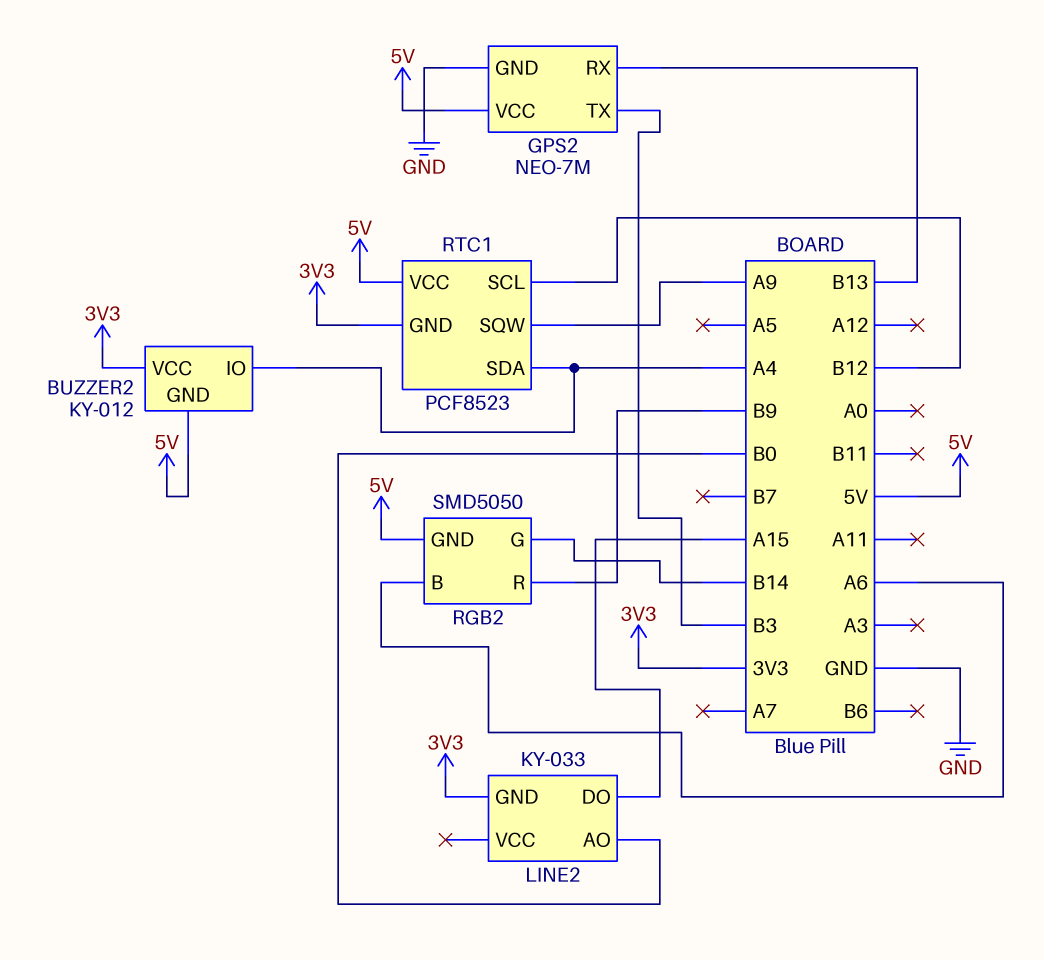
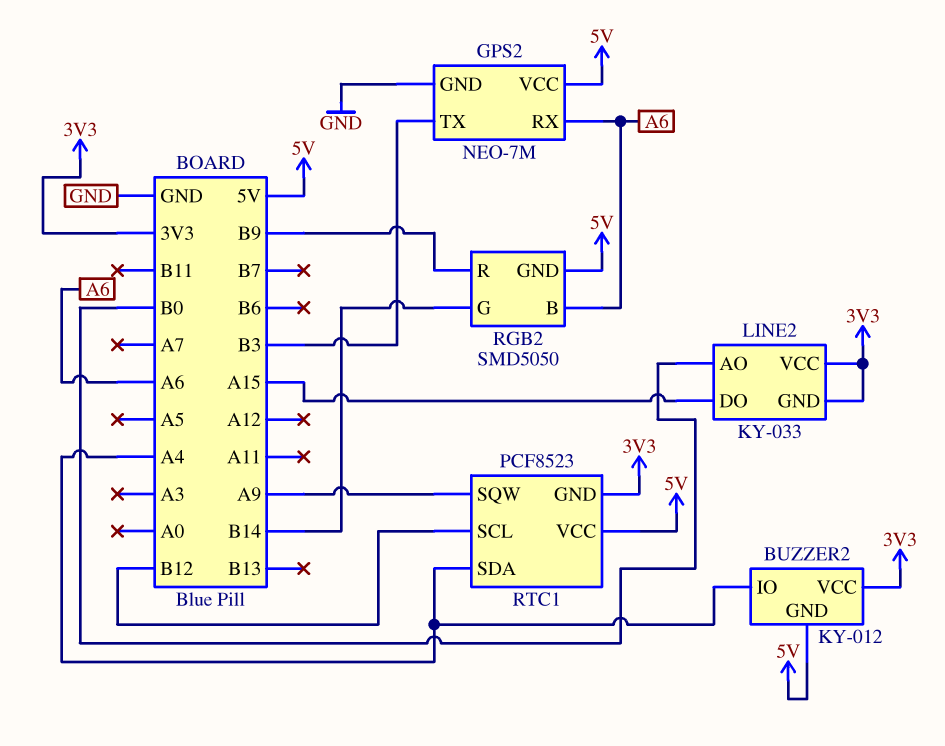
GPS2 pin RX: B13 -> A6
LINE2 pin VCC: none -> 3V3

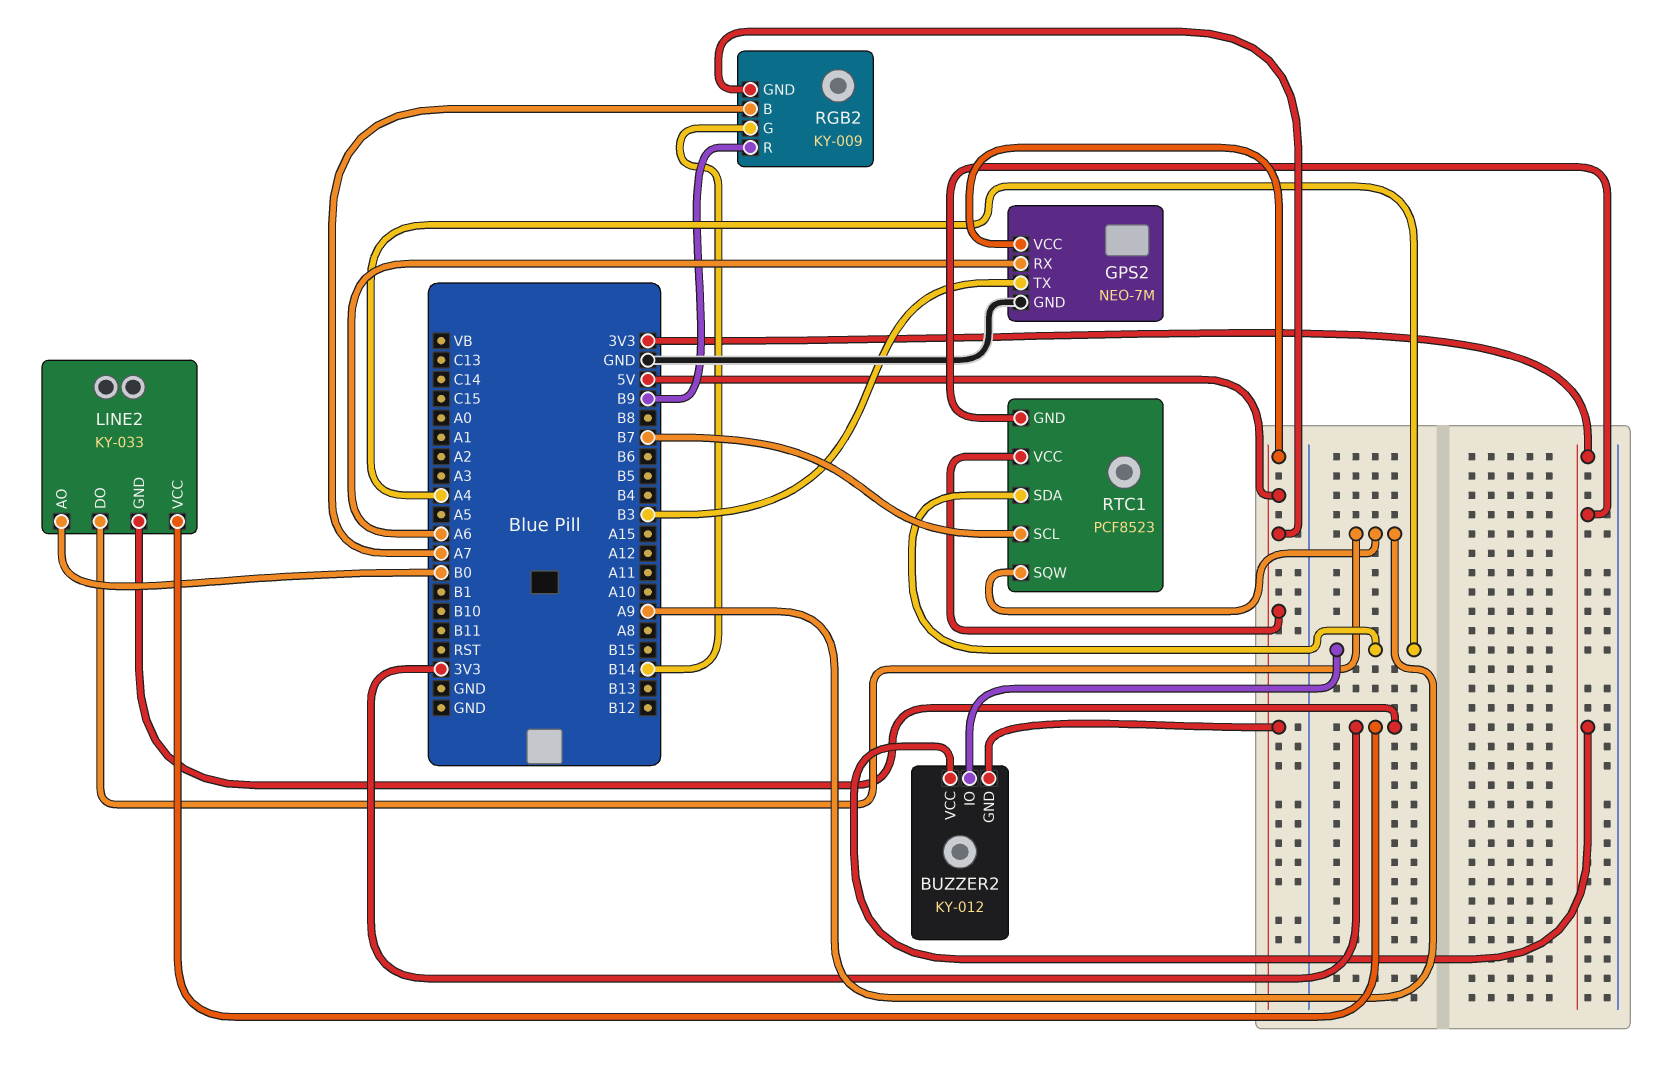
LINE2 pin DO: A15 -> A9
RGB2: SMD5050 -> KY-009
RGB2 pin B: A6 -> A7
RTC1 pin SCL: B12 -> B7

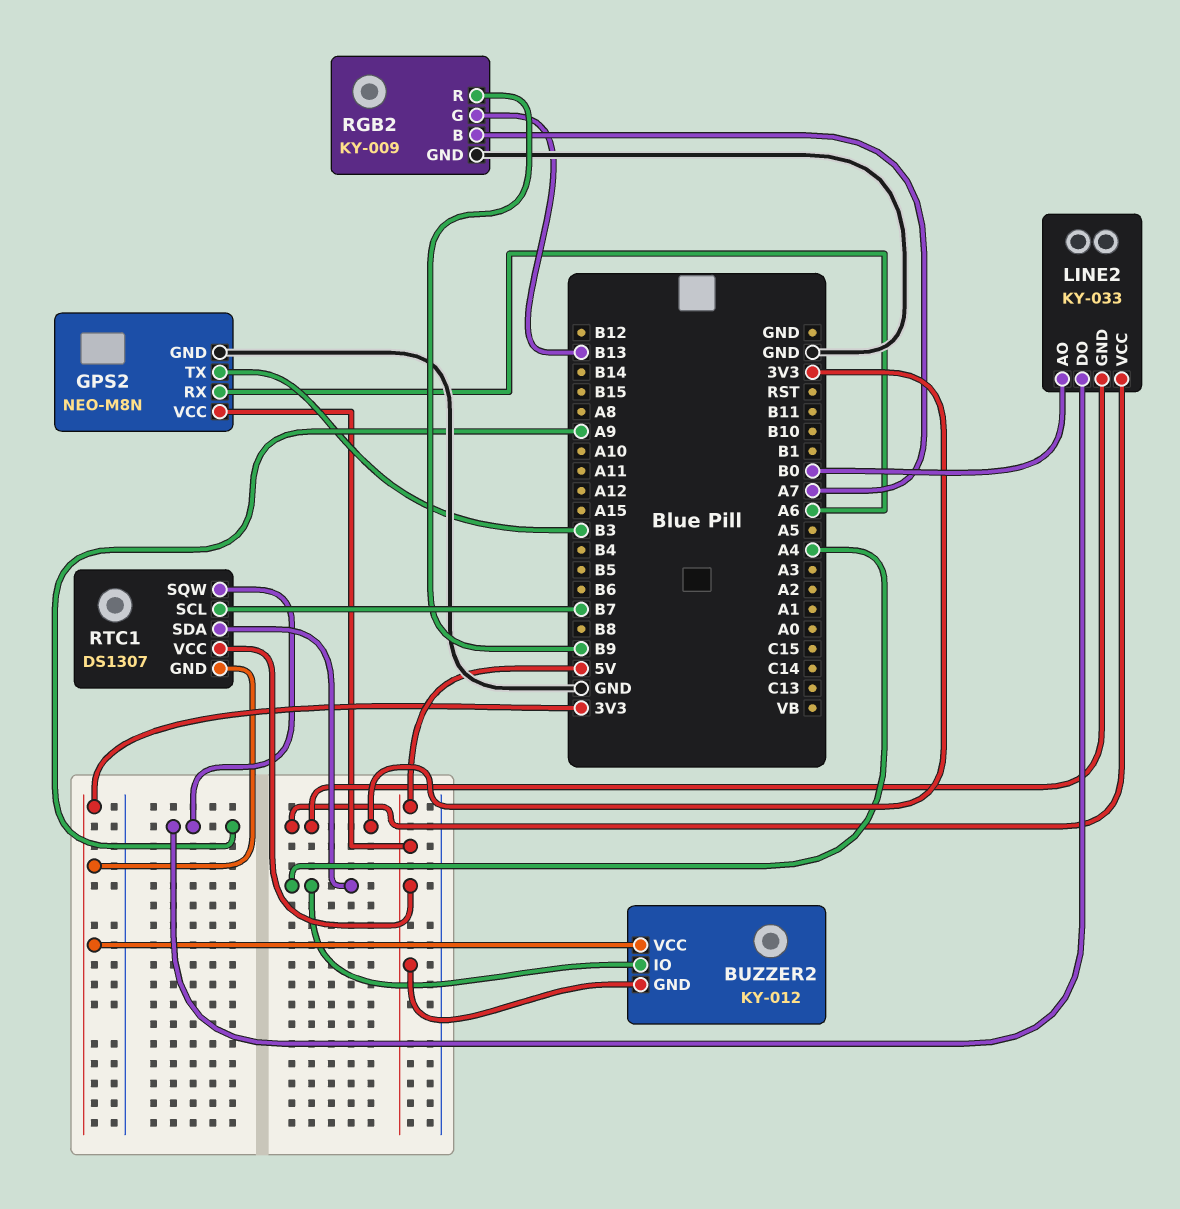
GPS2: NEO-7M -> NEO-M8N
RGB2 pin G: B14 -> B13
RGB2 pin GND: 5V -> GND
RTC1: PCF8523 -> DS1307

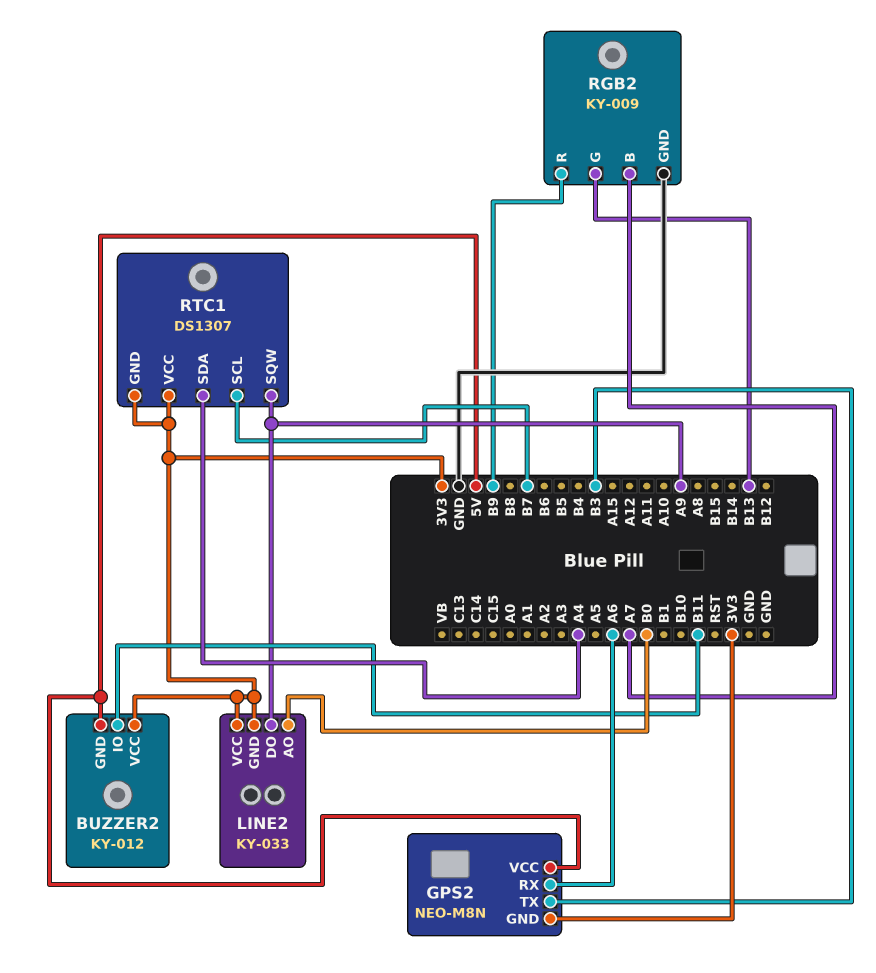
BUZZER2 pin IO: A4 -> B11
GPS2 pin GND: GND -> 3V3
RTC1 pin VCC: 5V -> 3V3

